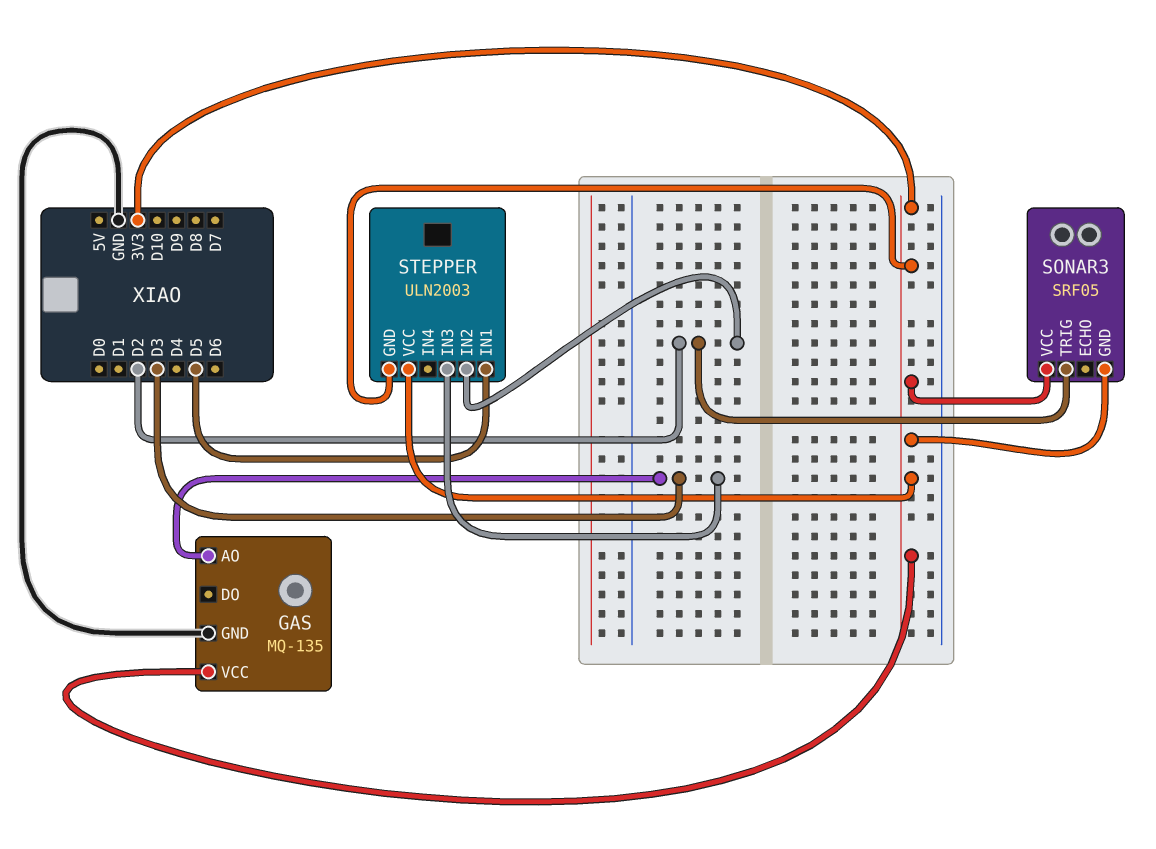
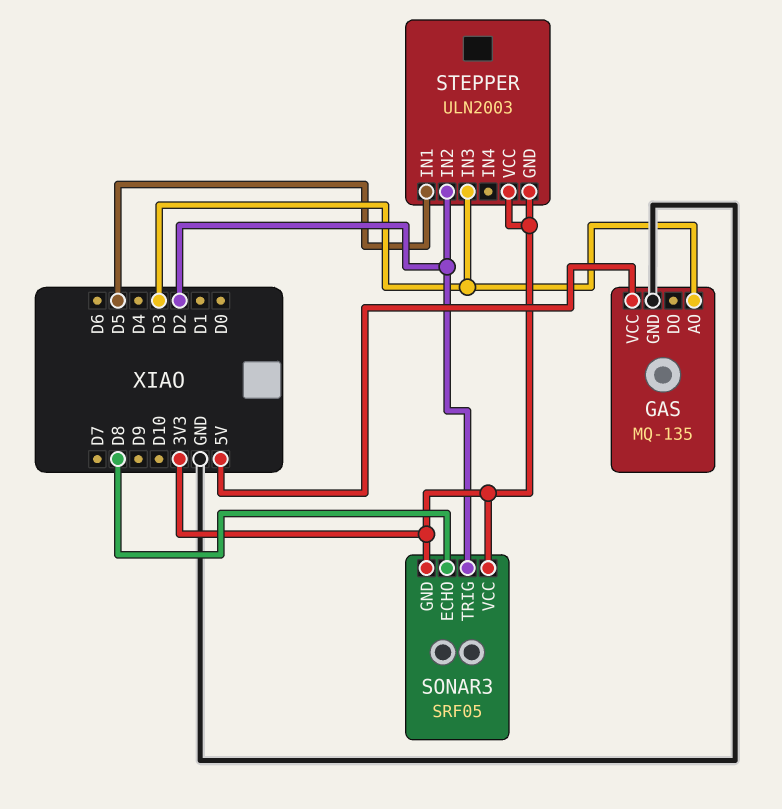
GAS pin VCC: 3V3 -> 5V
SONAR3 pin ECHO: none -> D8

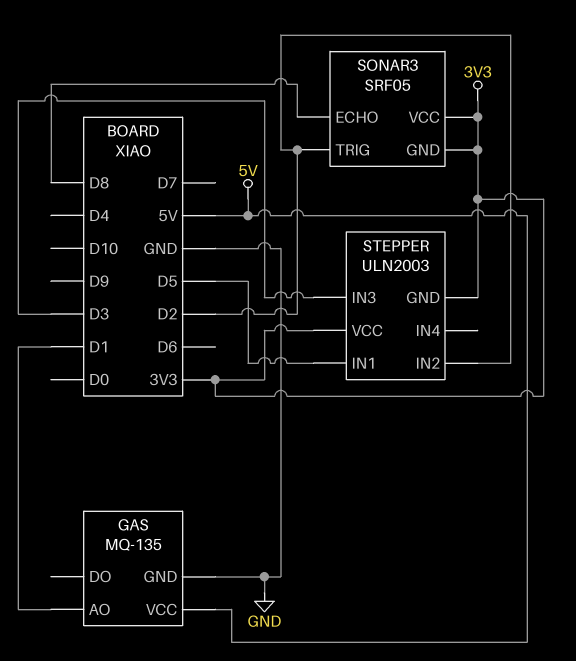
GAS pin AO: D3 -> D1

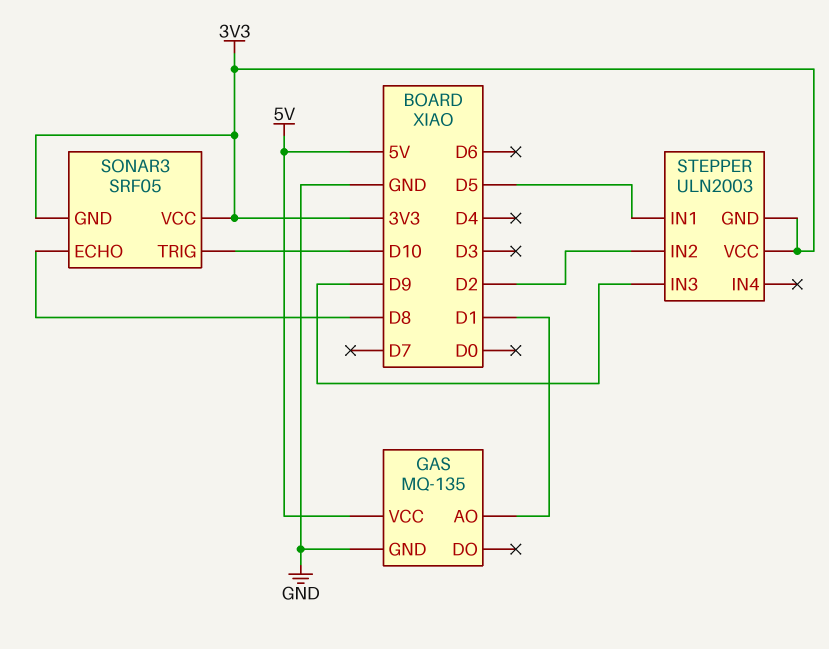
SONAR3 pin TRIG: D2 -> D10
STEPPER pin IN3: D3 -> D9

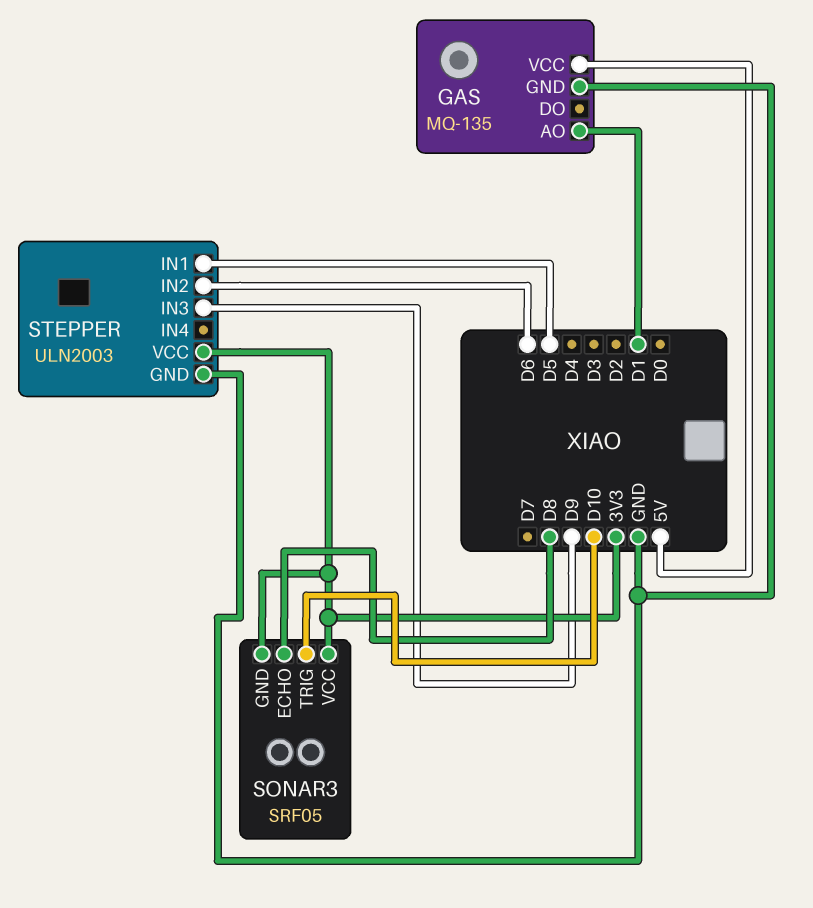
STEPPER pin GND: 3V3 -> GND
STEPPER pin IN2: D2 -> D6

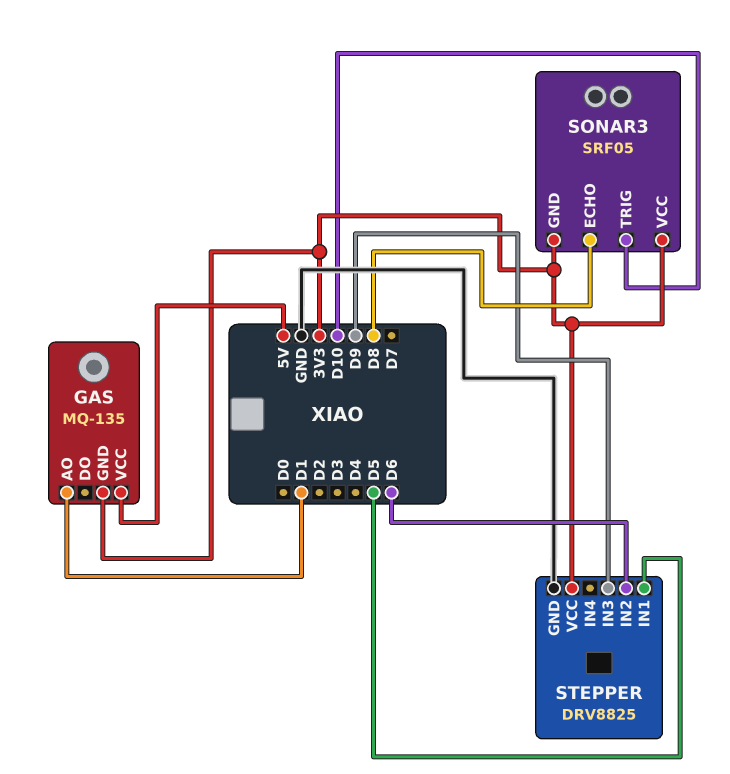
GAS pin GND: GND -> 3V3
STEPPER: ULN2003 -> DRV8825

